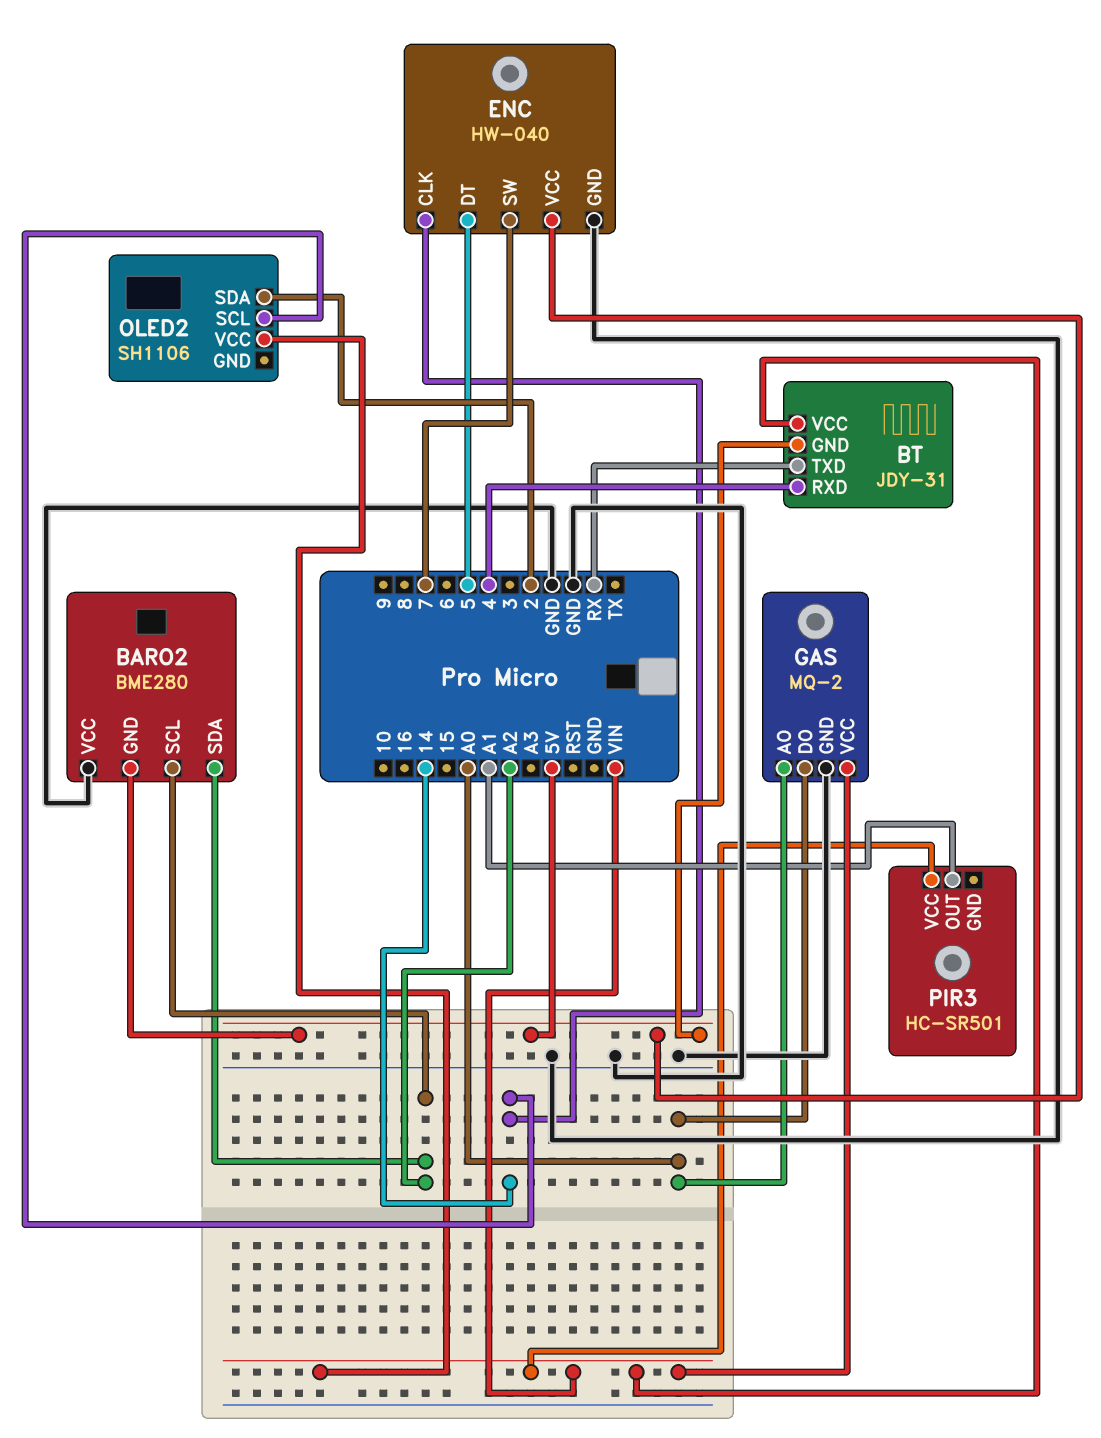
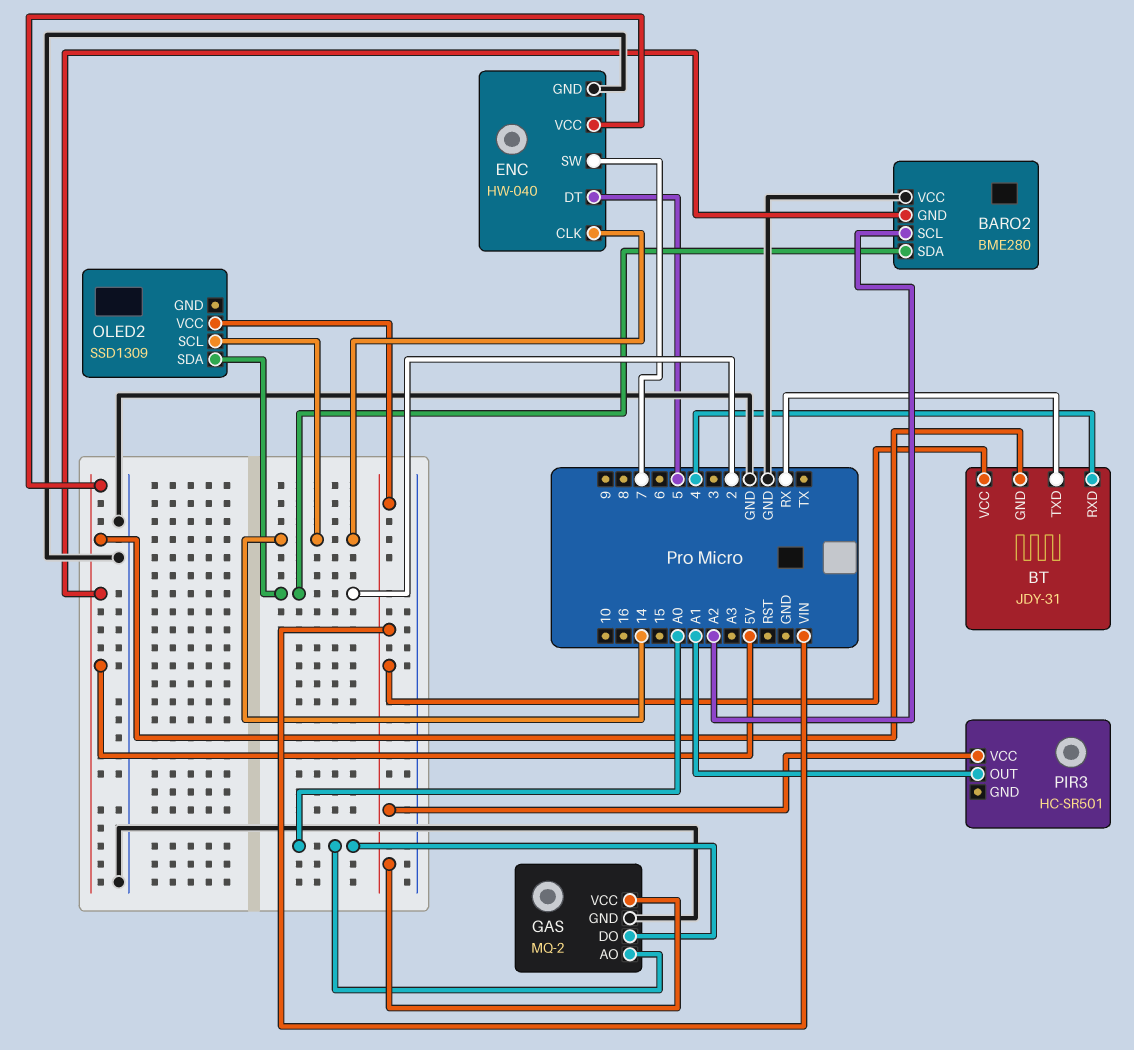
BARO2 pin SDA: A2 -> 2
OLED2: SH1106 -> SSD1309

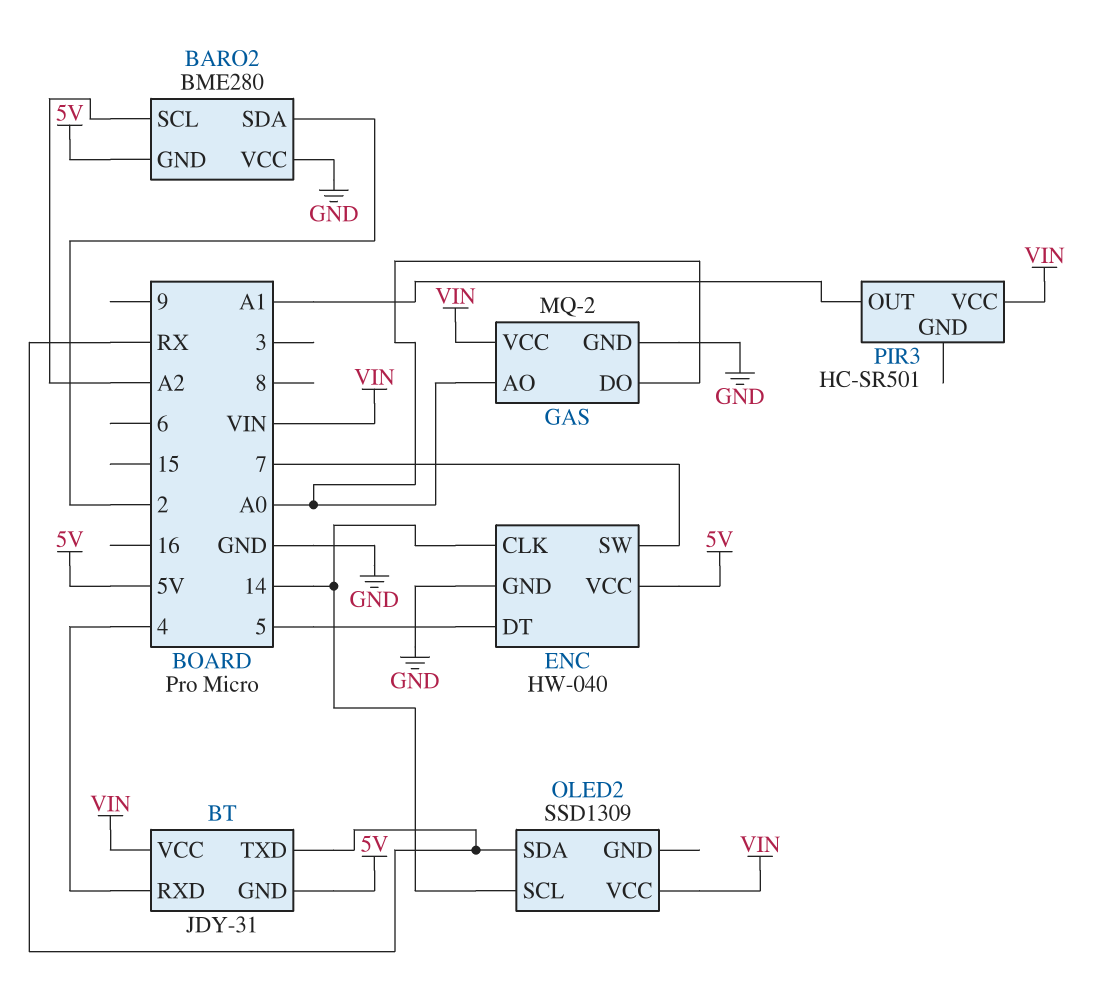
OLED2 pin SDA: 2 -> RX

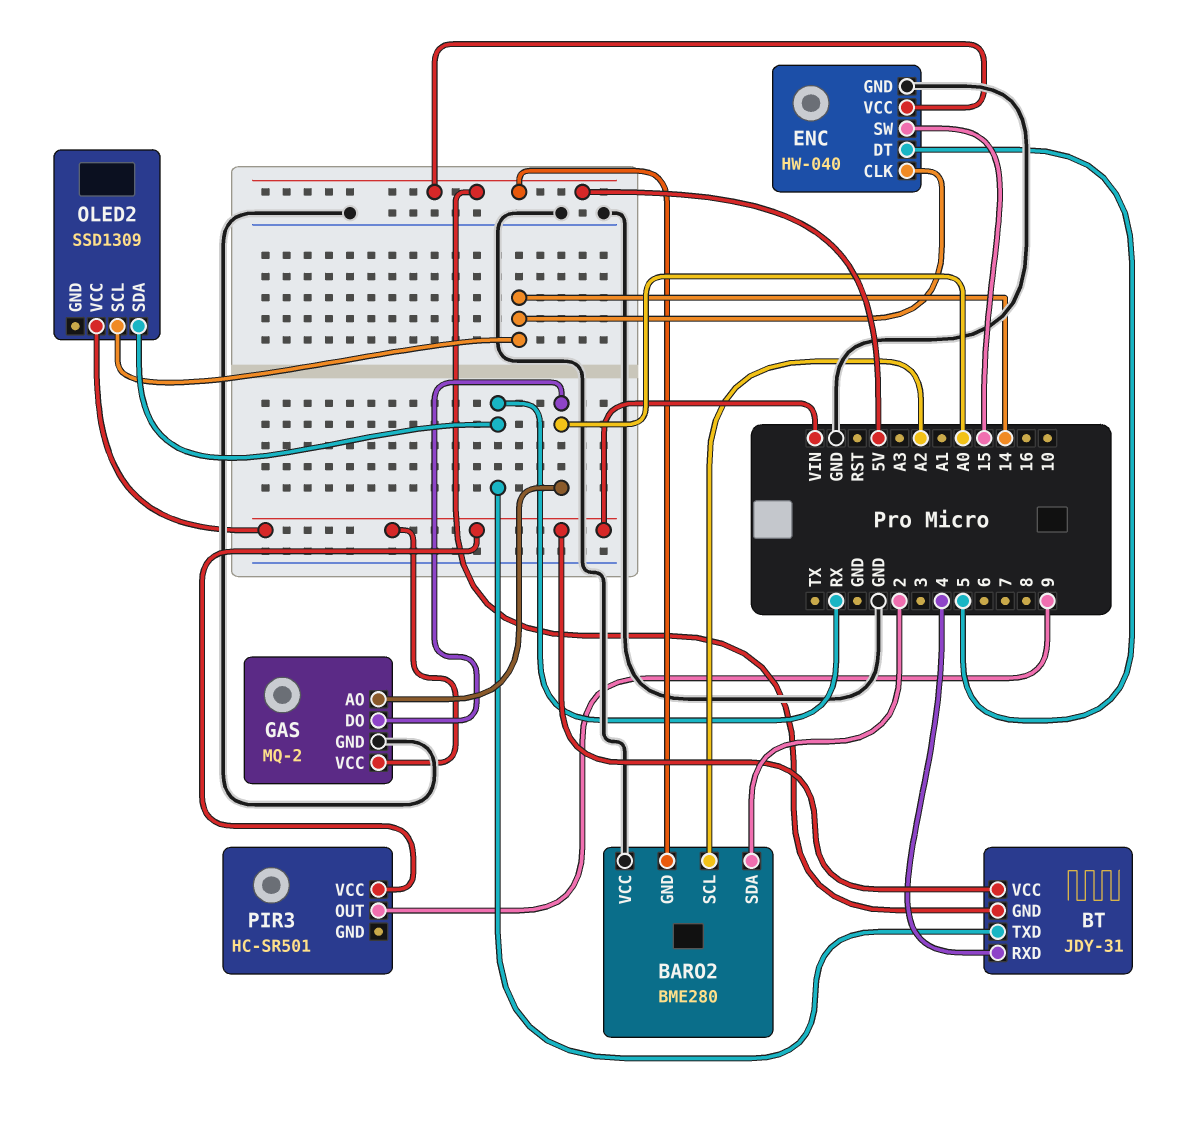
ENC pin SW: 7 -> 15
PIR3 pin OUT: A1 -> 9

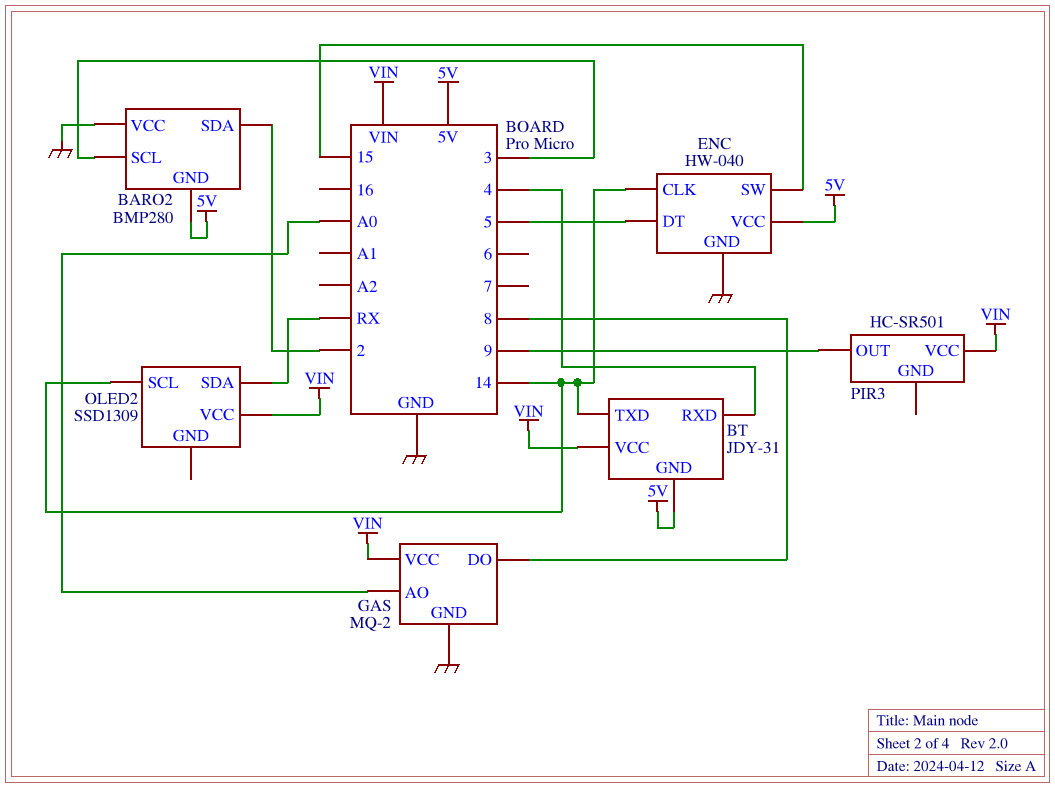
BARO2: BME280 -> BMP280
BARO2 pin SCL: A2 -> 3
BT pin TXD: RX -> 14
GAS pin DO: A0 -> 8

